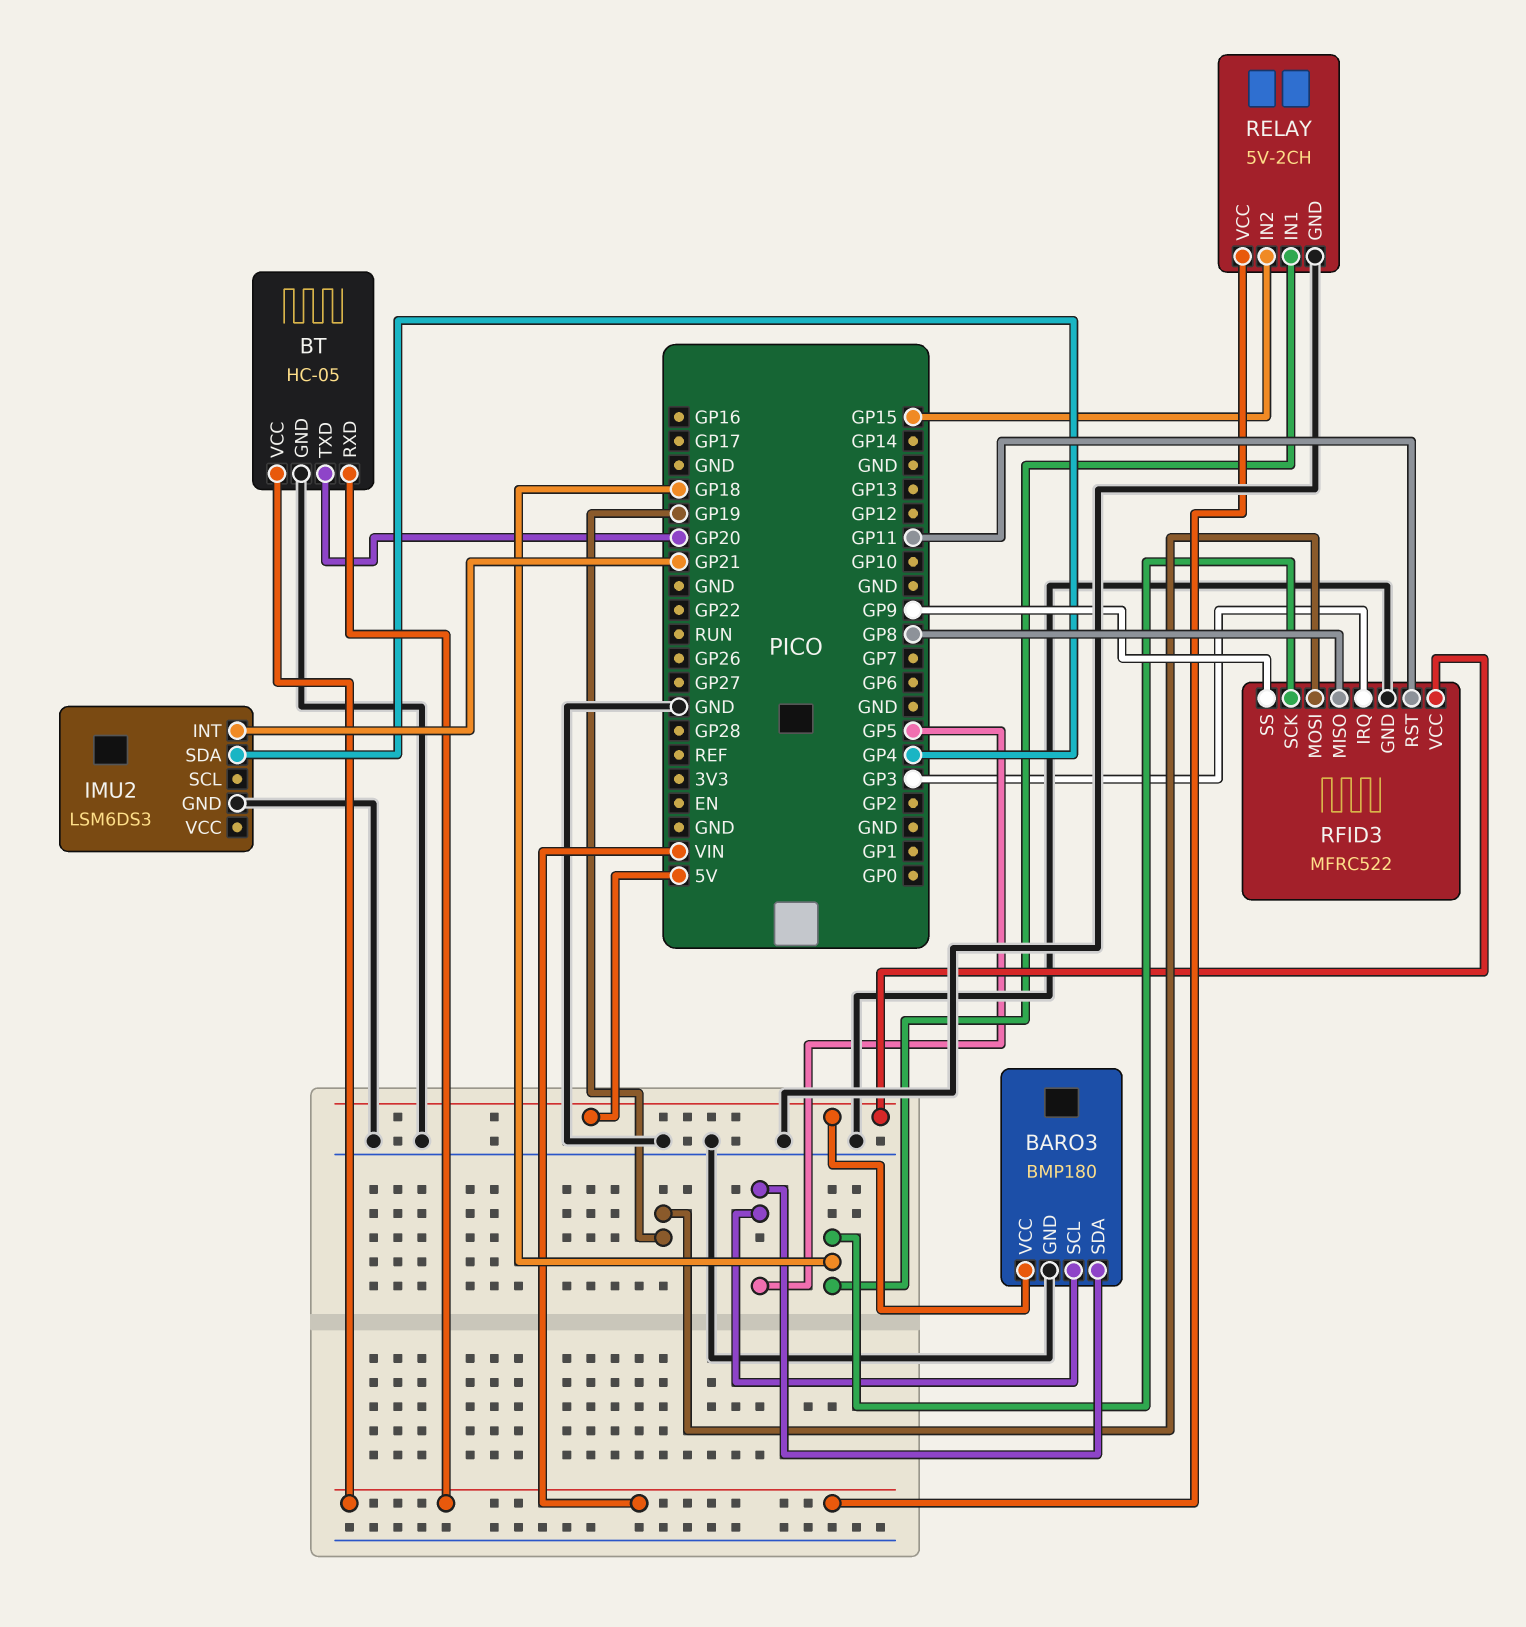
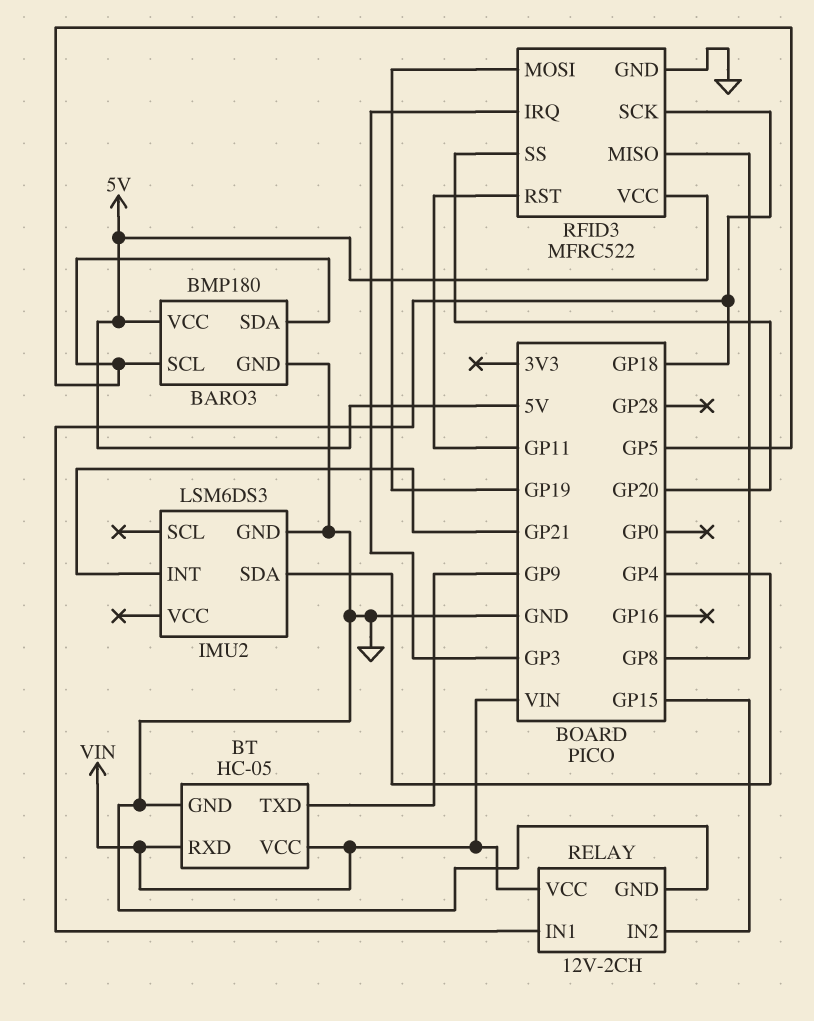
BT pin TXD: GP20 -> GP9
RELAY: 5V-2CH -> 12V-2CH
RFID3 pin SS: GP9 -> GP20

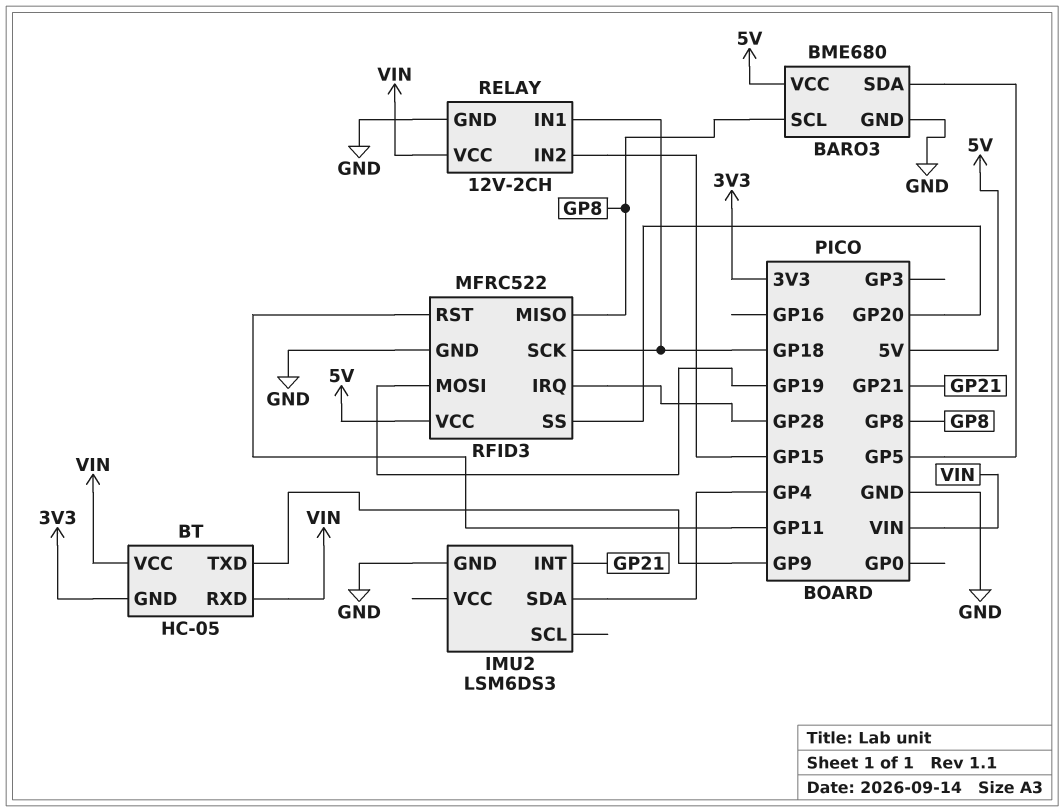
BARO3: BMP180 -> BME680
BARO3 pin SCL: GP5 -> GP8
BT pin GND: GND -> 3V3
RFID3 pin IRQ: GP3 -> GP28

